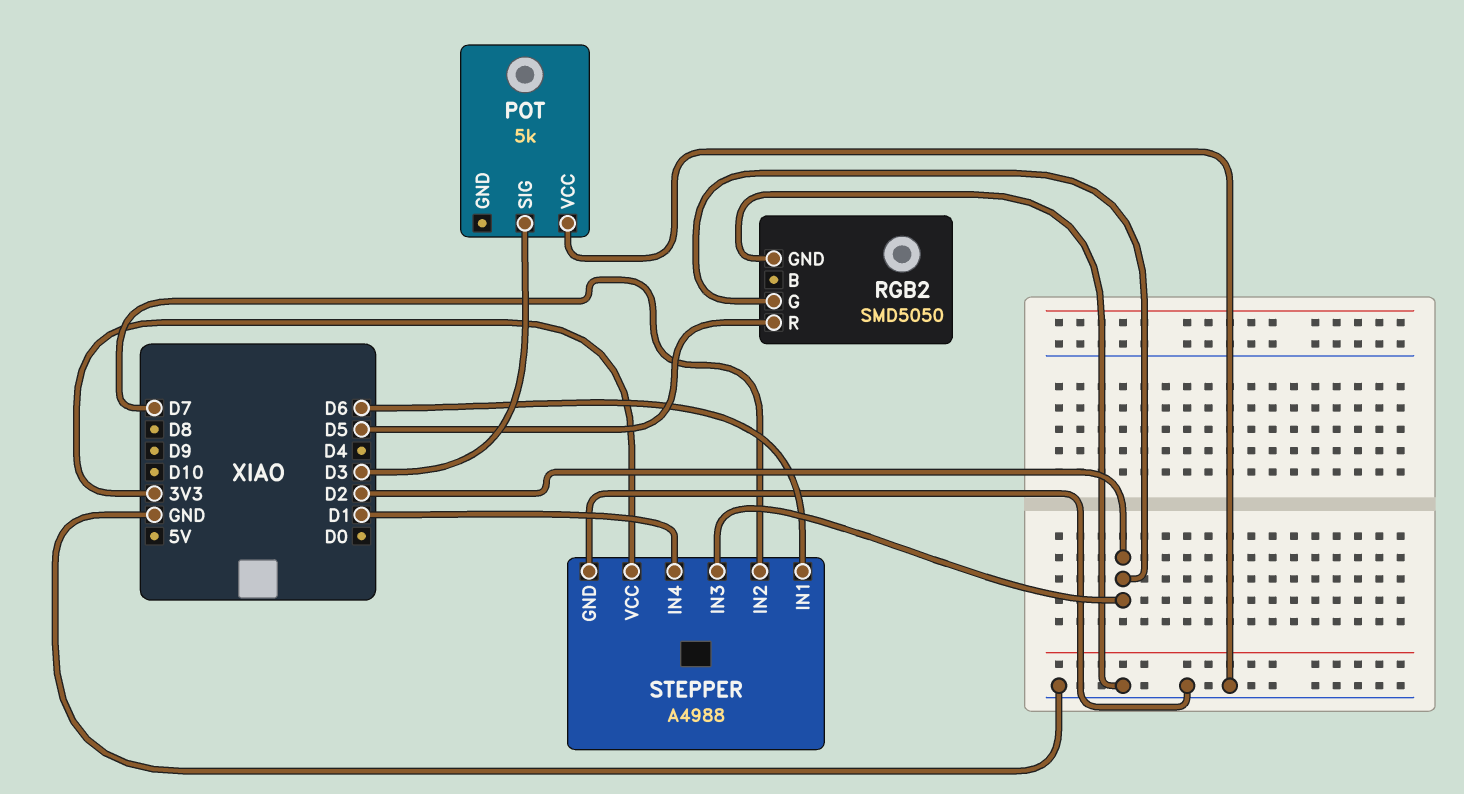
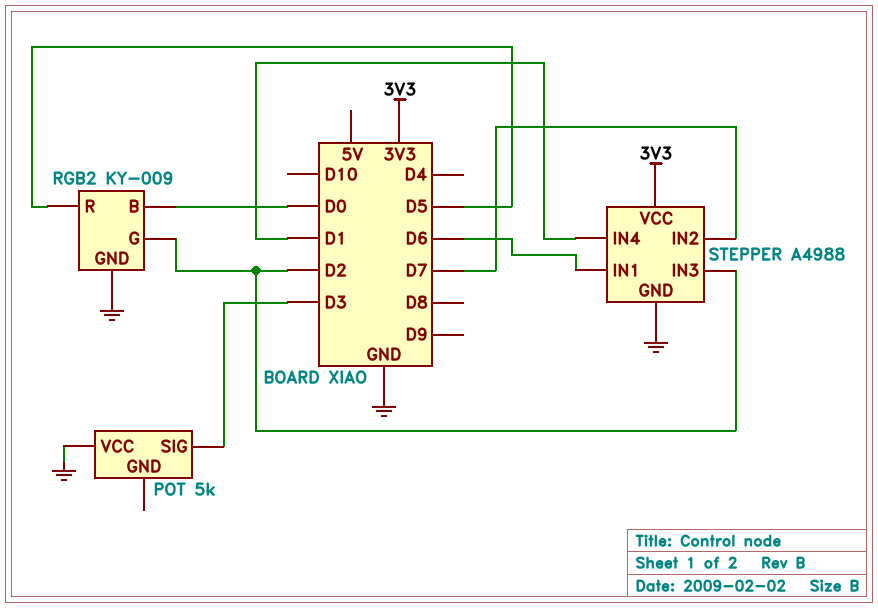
RGB2: SMD5050 -> KY-009
RGB2 pin B: none -> D0

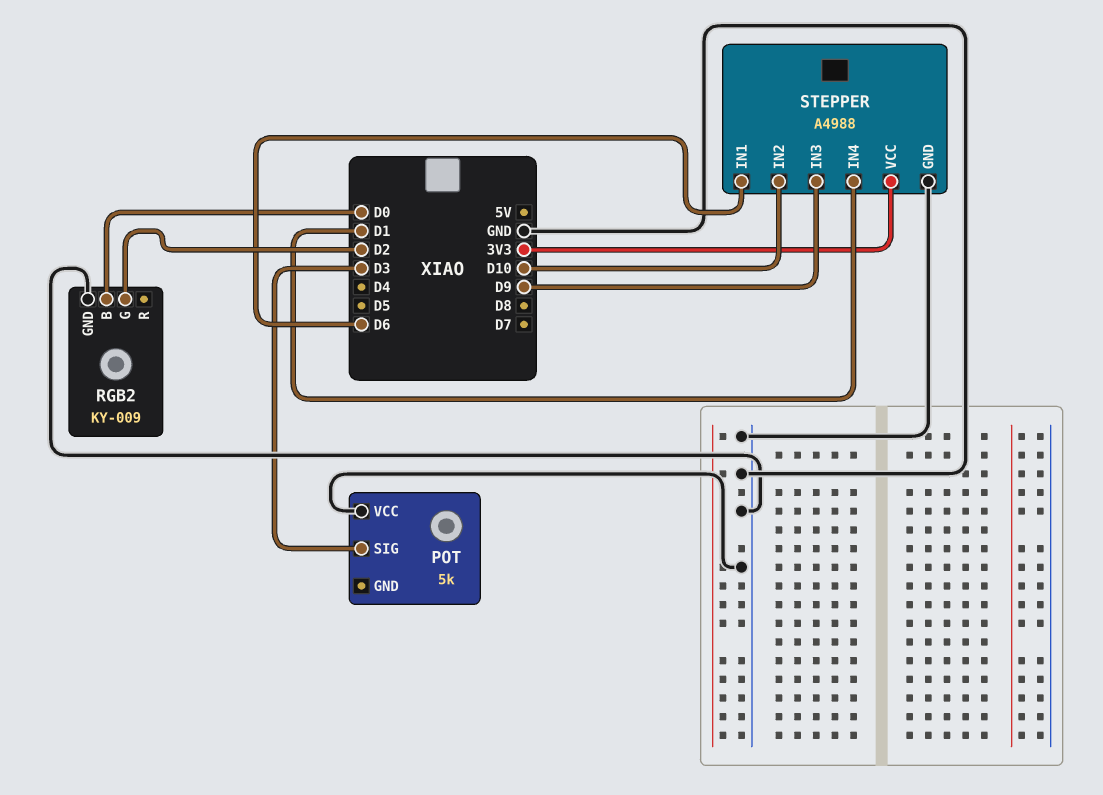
RGB2 pin R: D5 -> none
STEPPER pin IN2: D7 -> D10
STEPPER pin IN3: D2 -> D9

